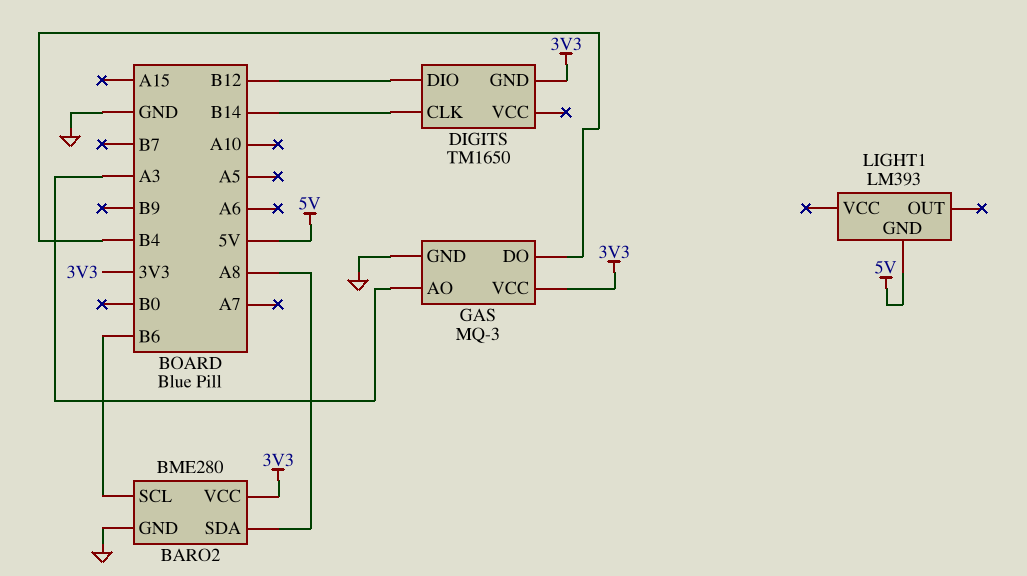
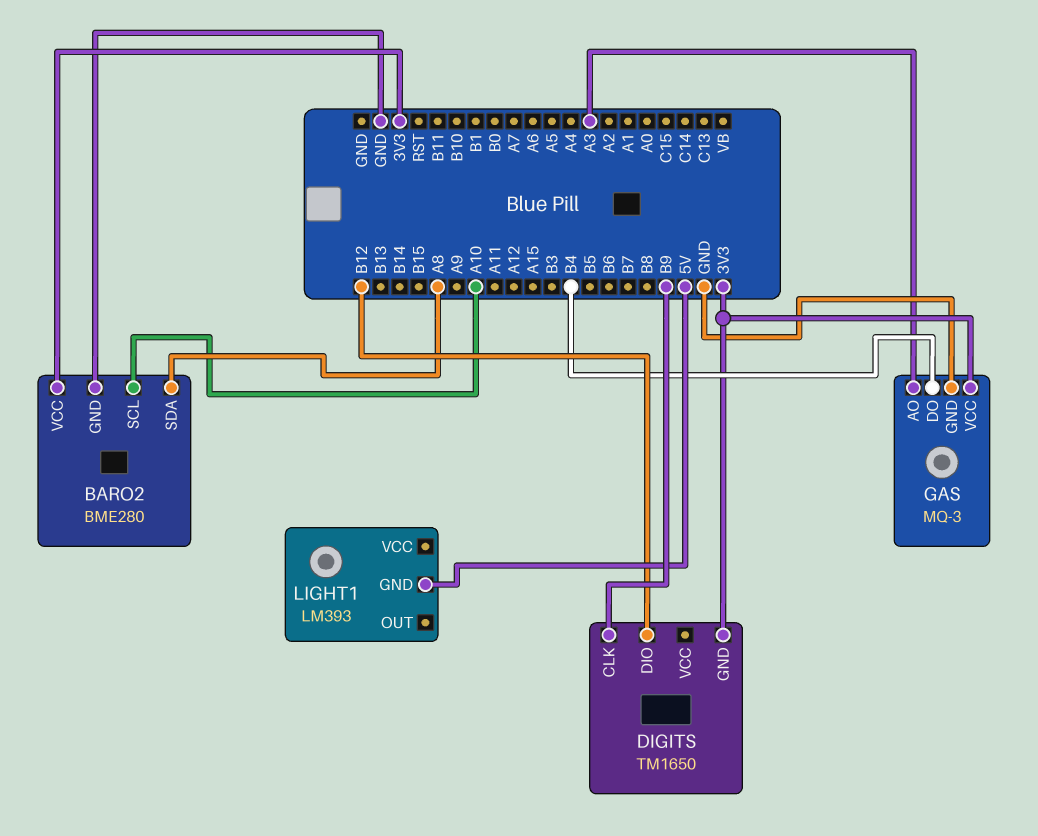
BARO2 pin SCL: B6 -> A10
DIGITS pin CLK: B14 -> B9

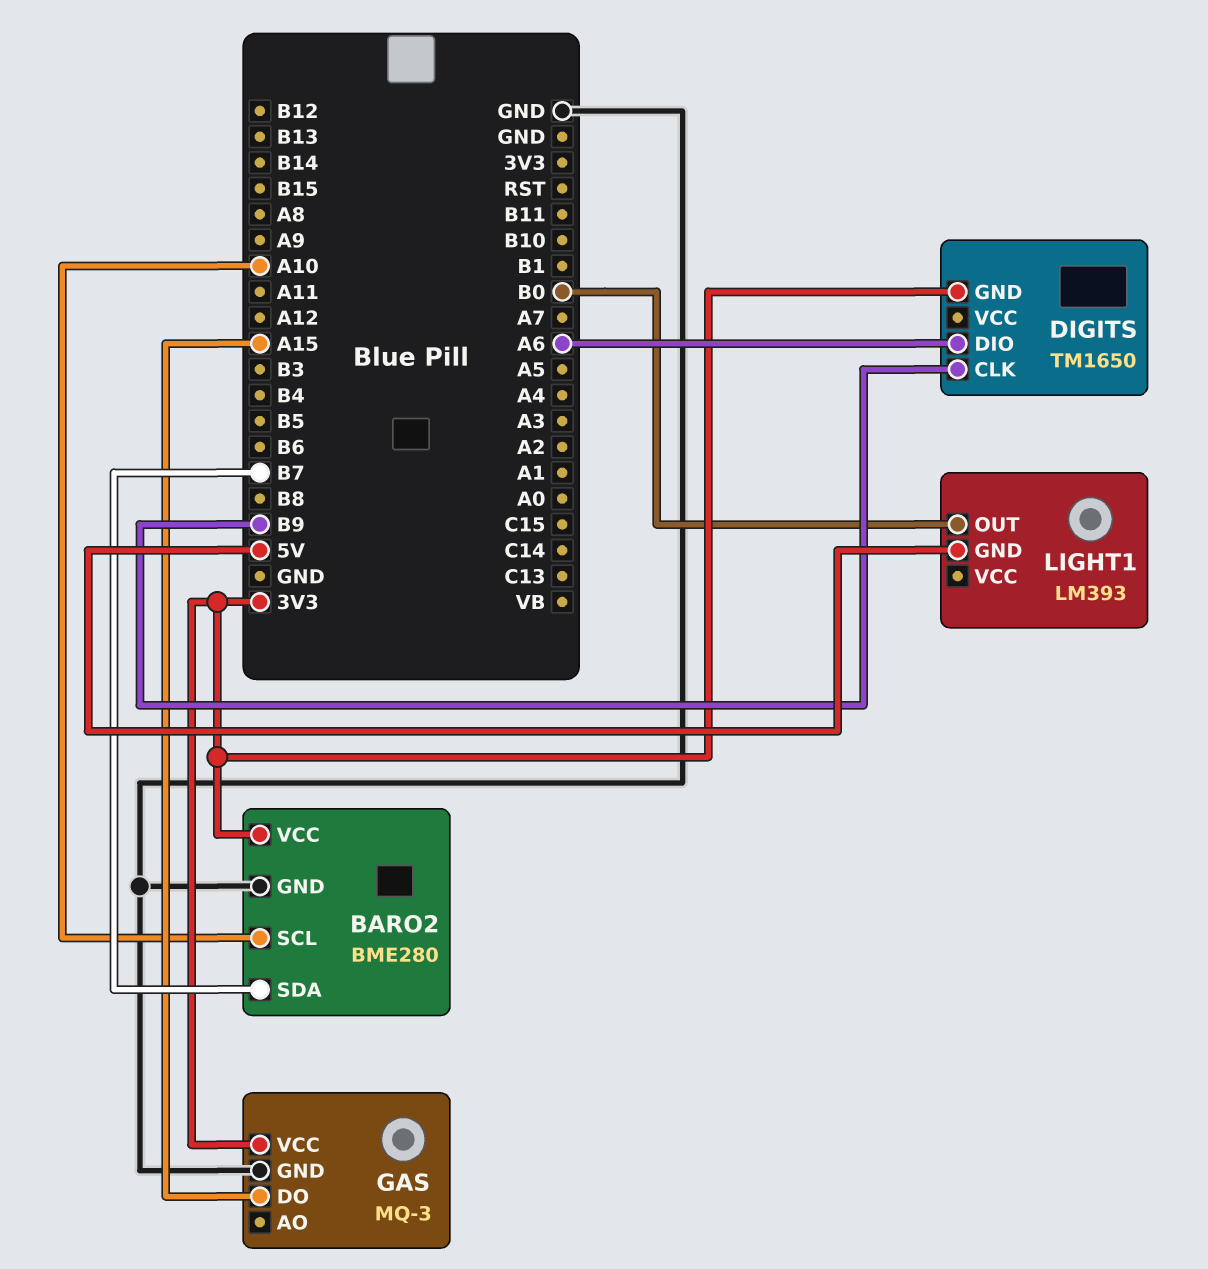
BARO2 pin SDA: A8 -> B7
DIGITS pin DIO: B12 -> A6
GAS pin AO: A3 -> none
GAS pin DO: B4 -> A15
LIGHT1 pin OUT: none -> B0

